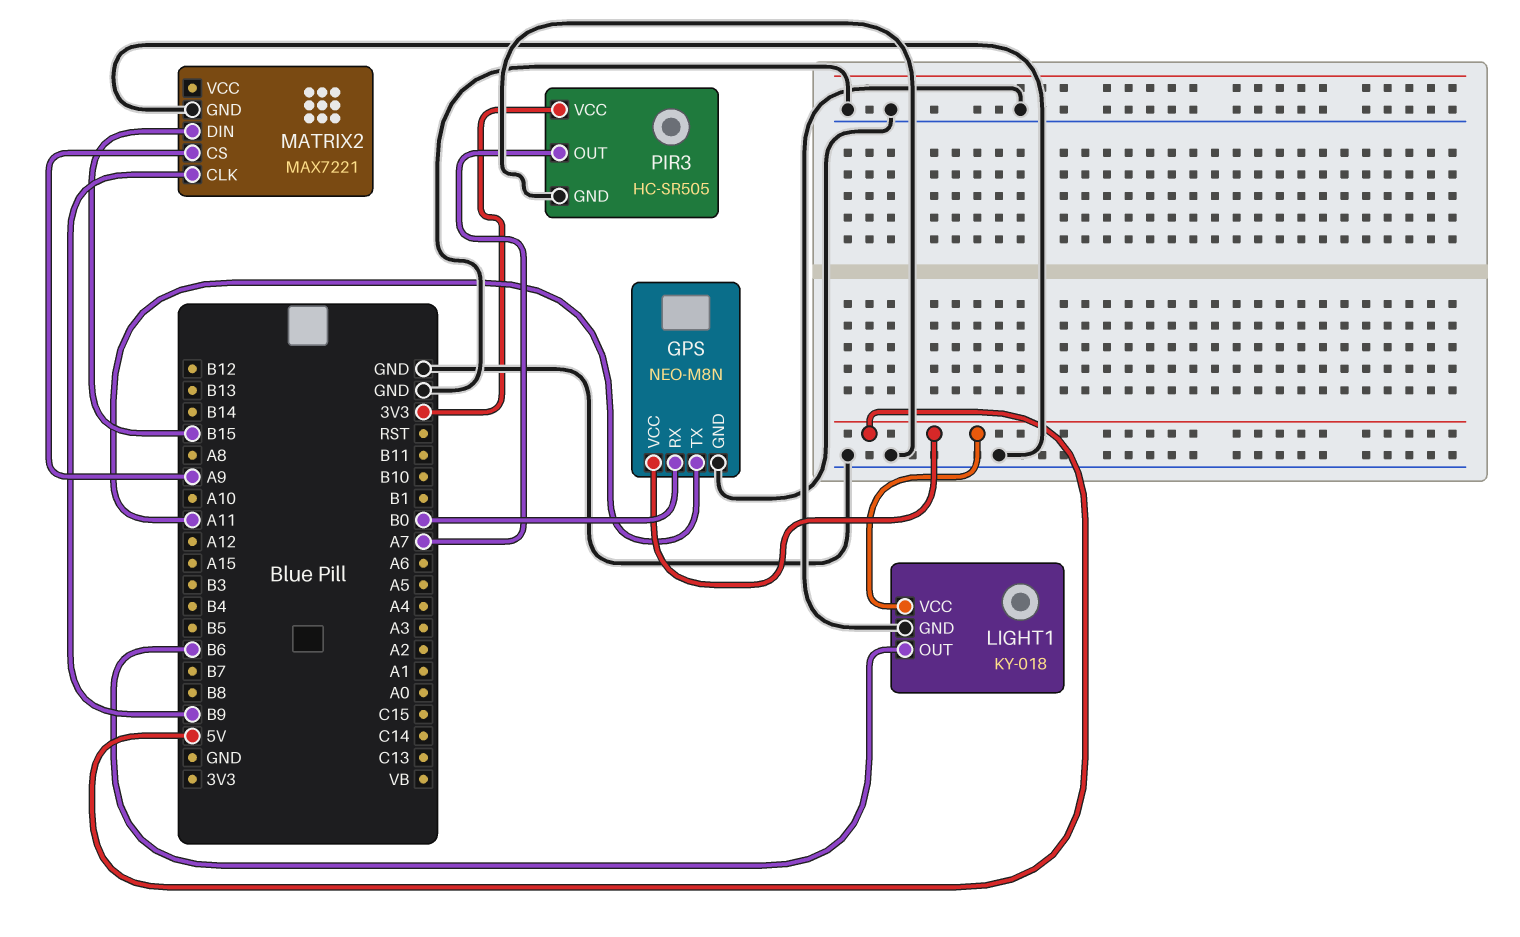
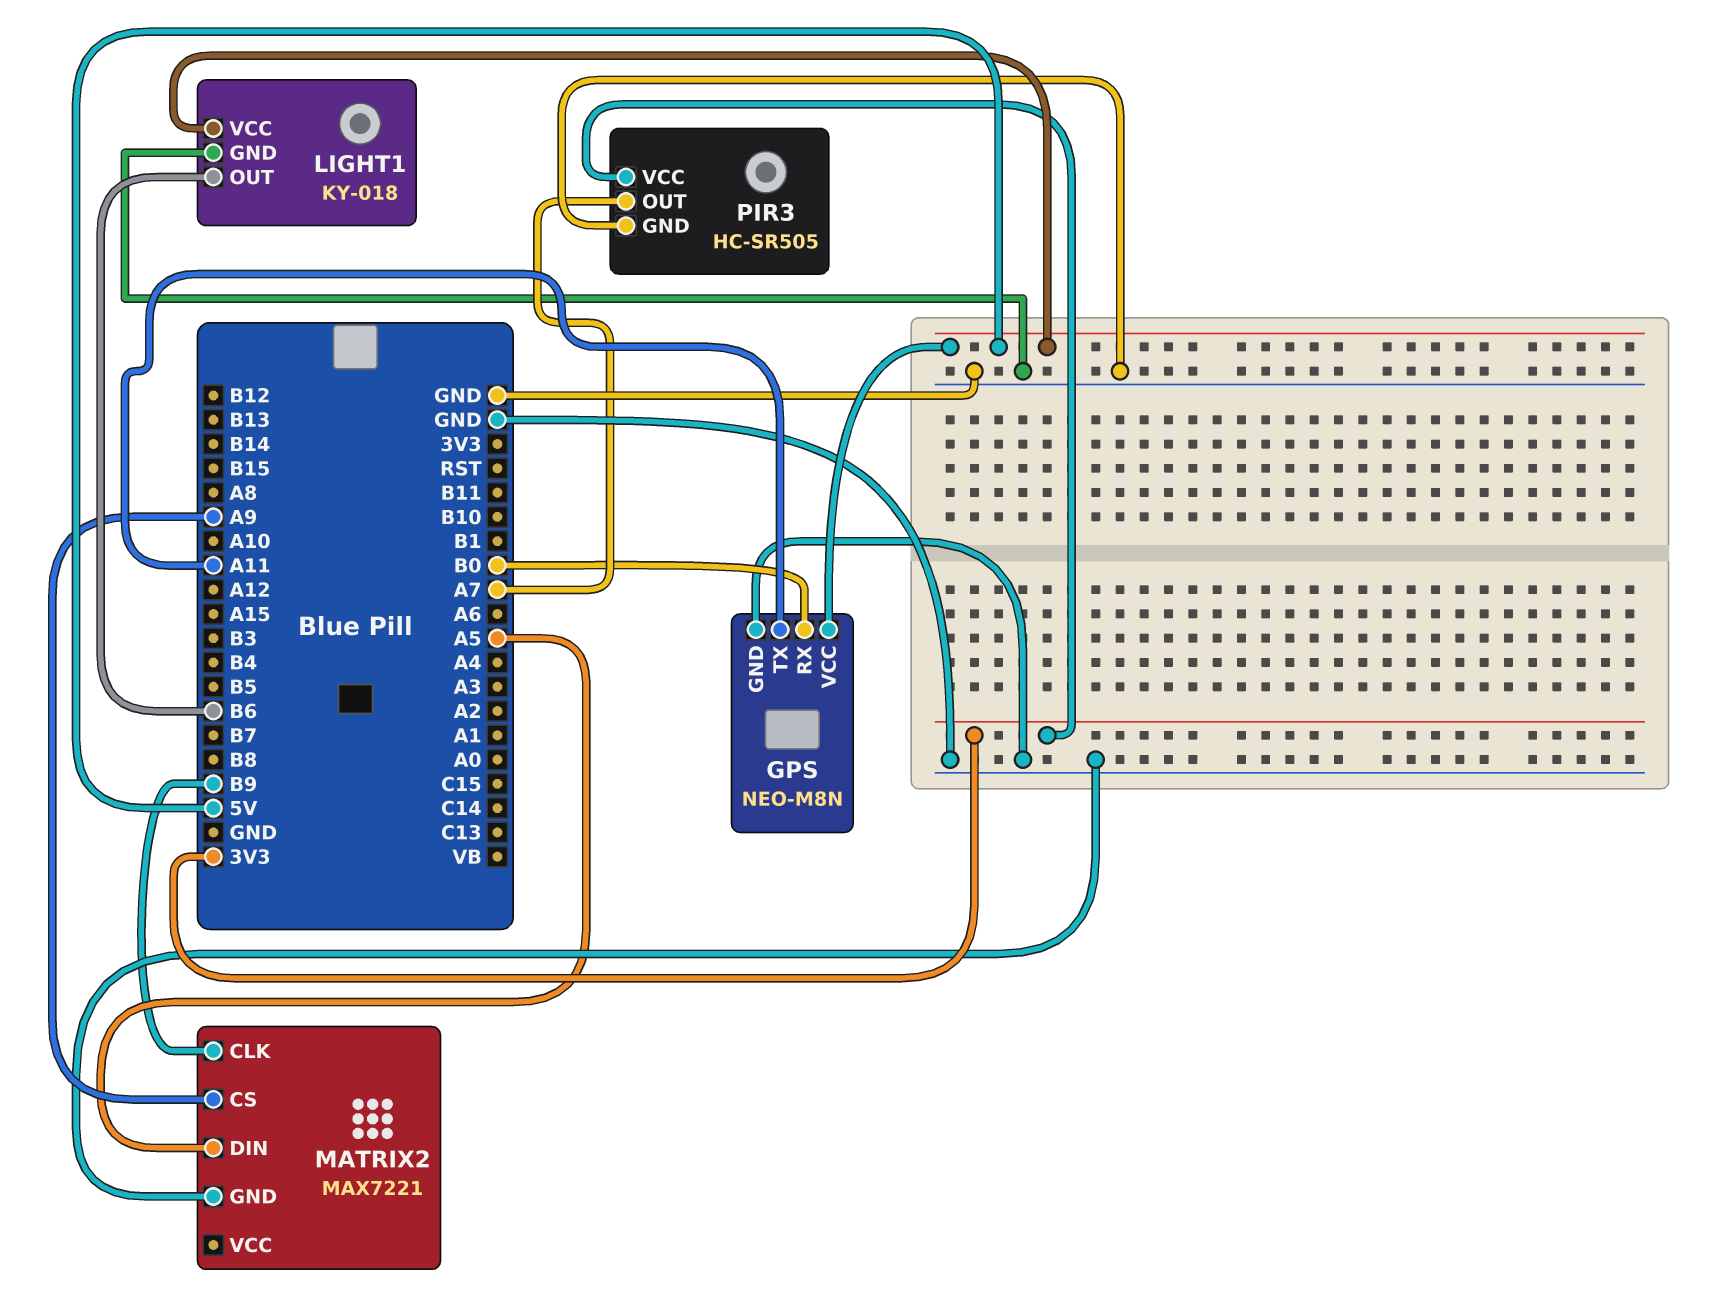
MATRIX2 pin DIN: B15 -> A5

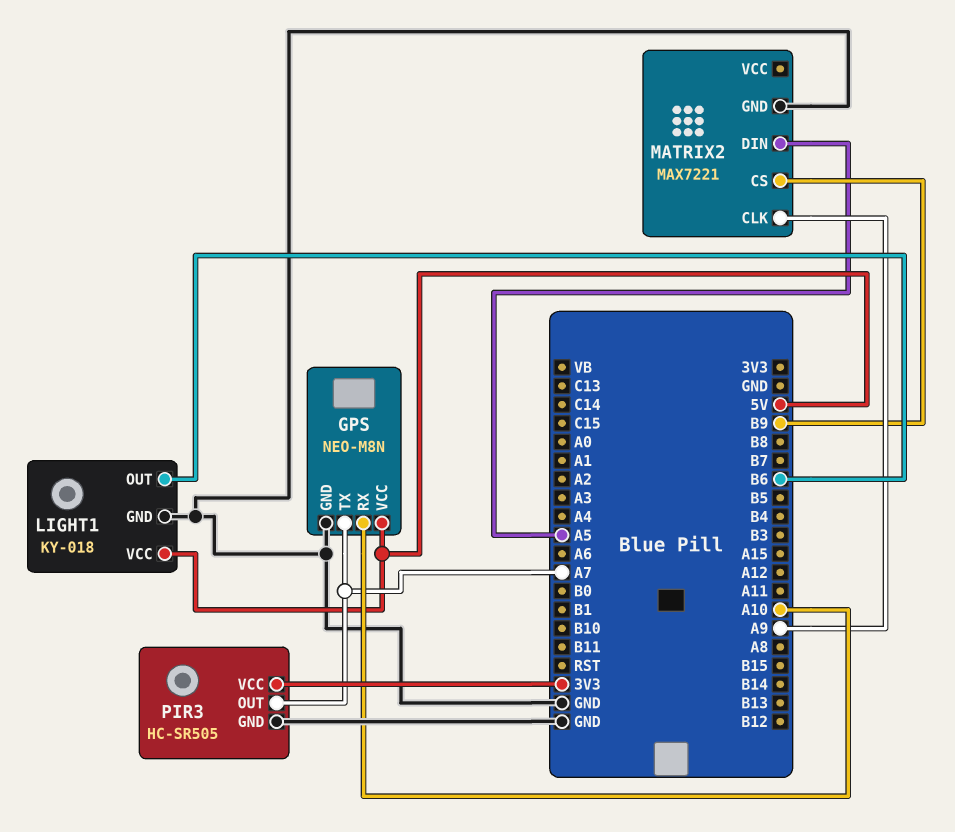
GPS pin RX: B0 -> A10
GPS pin TX: A11 -> A7
MATRIX2 pin CLK: B9 -> A9
MATRIX2 pin CS: A9 -> B9

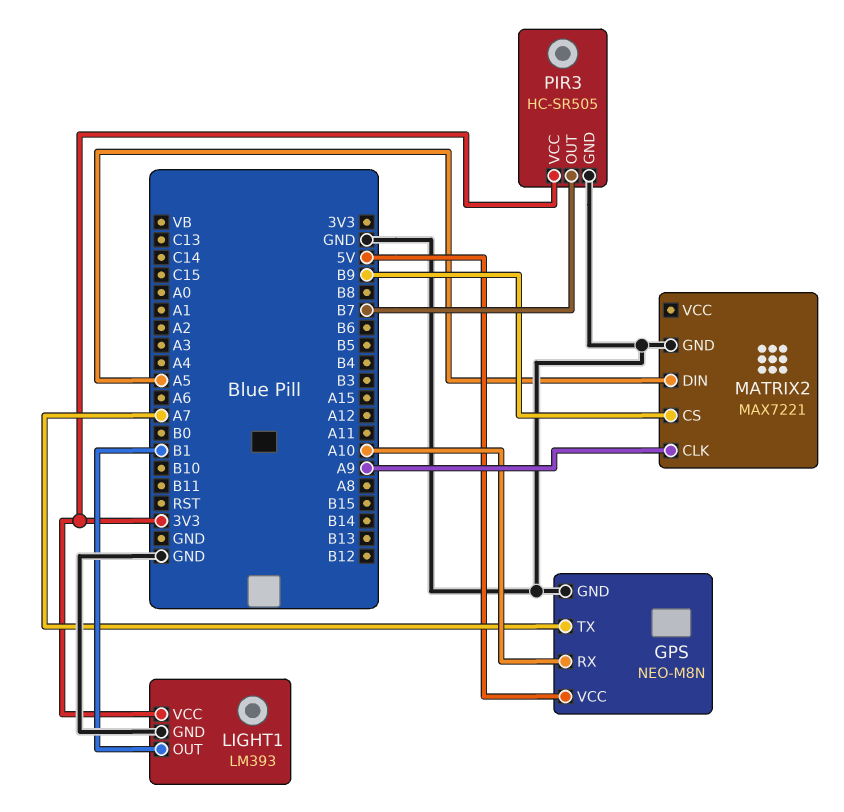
LIGHT1: KY-018 -> LM393
LIGHT1 pin OUT: B6 -> B1
LIGHT1 pin VCC: 5V -> 3V3
PIR3 pin OUT: A7 -> B7

